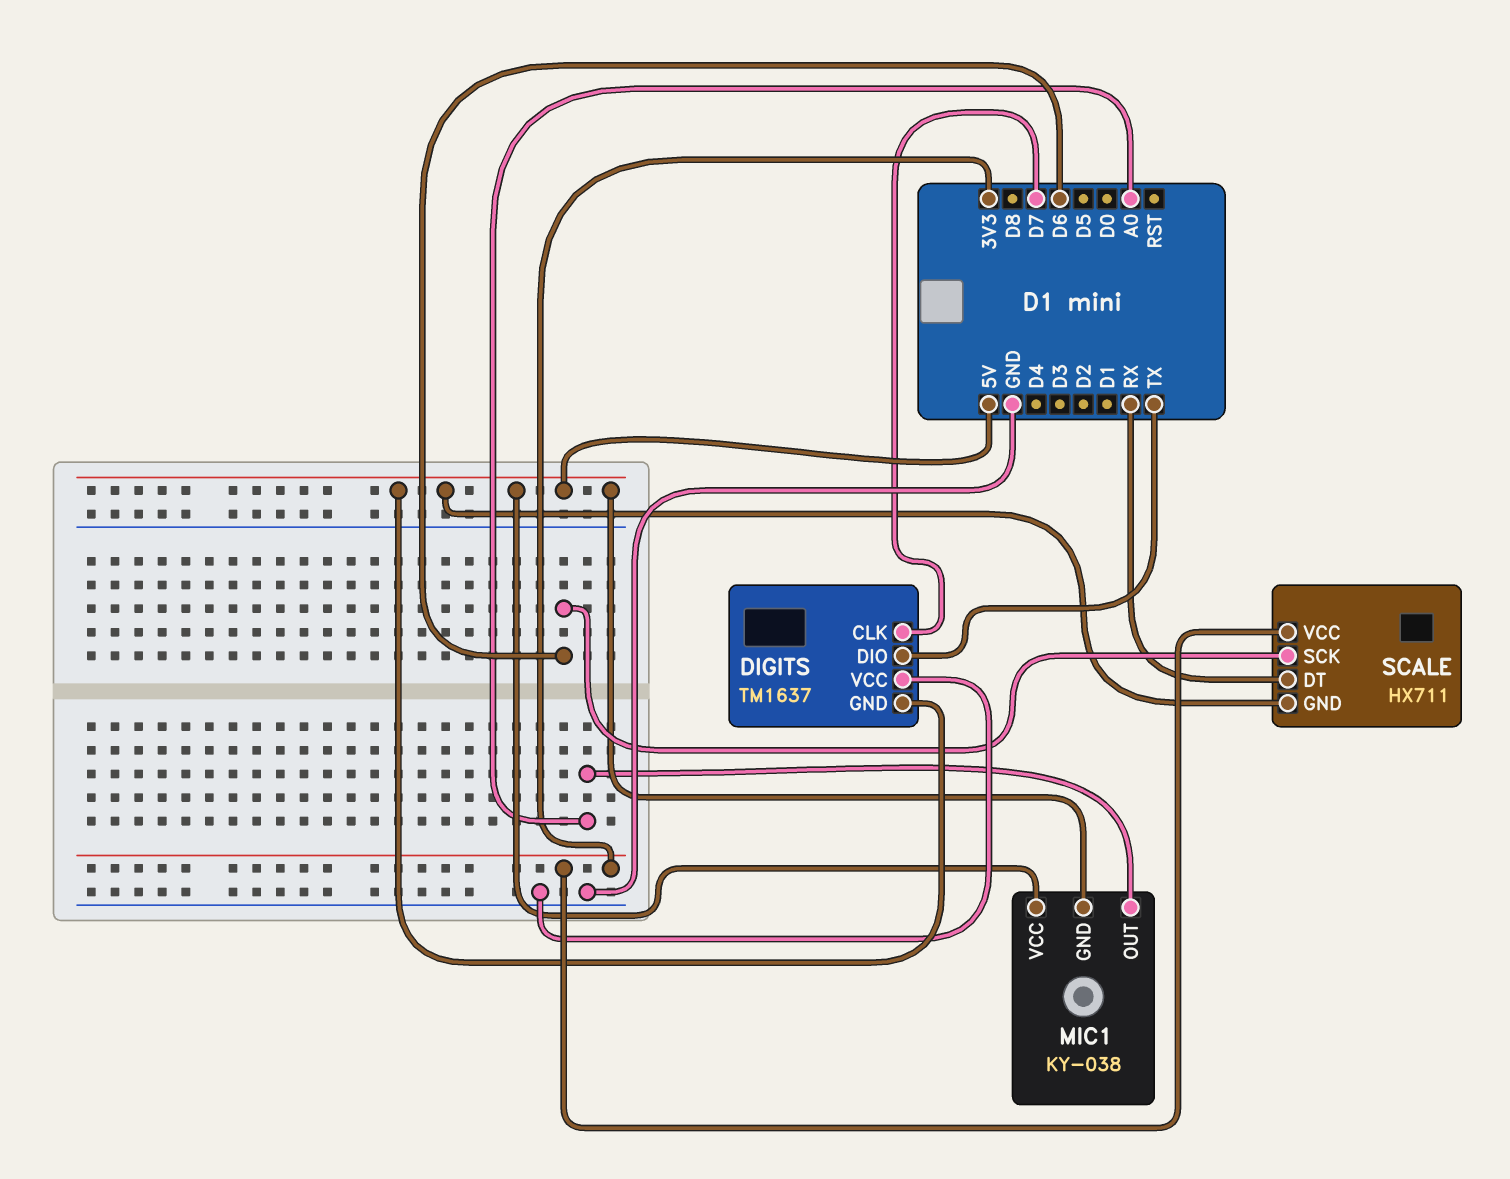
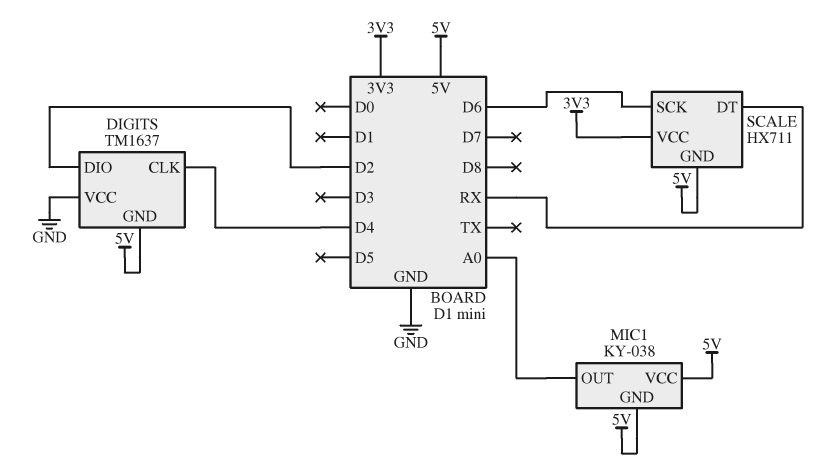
DIGITS pin CLK: D7 -> D4
DIGITS pin DIO: TX -> D2

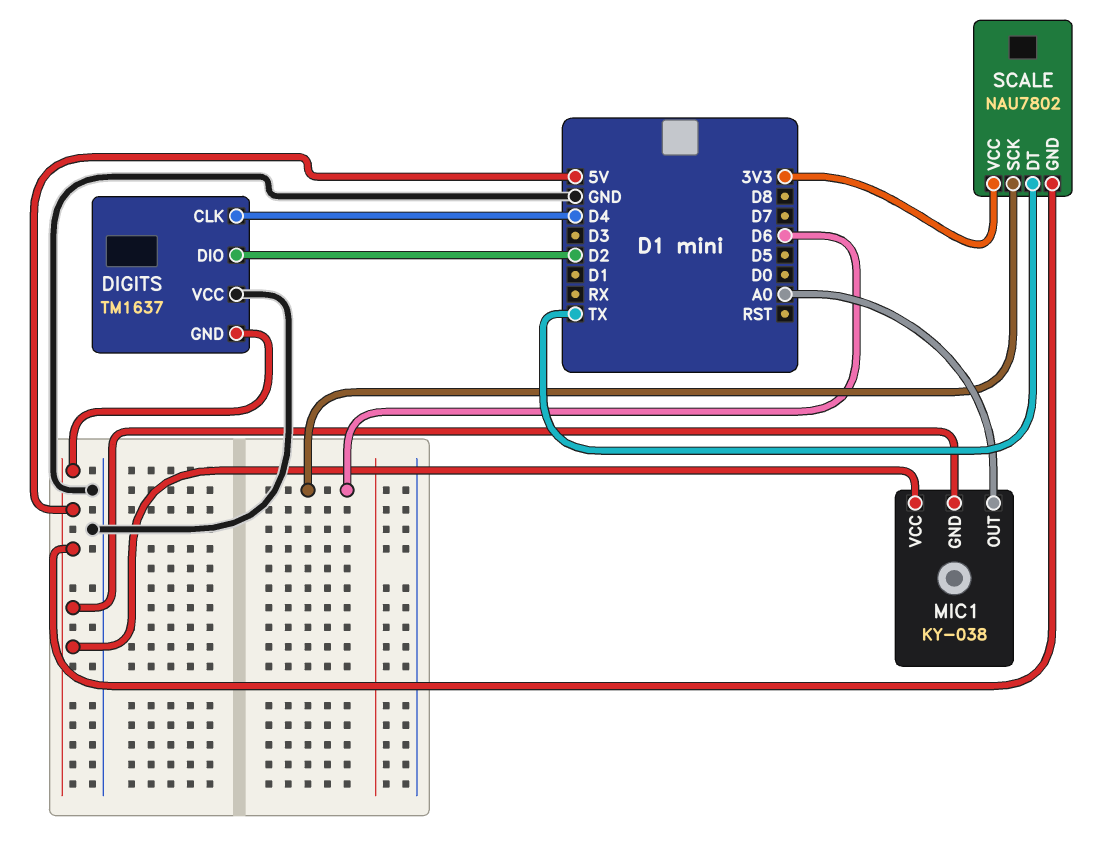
SCALE: HX711 -> NAU7802
SCALE pin DT: RX -> TX

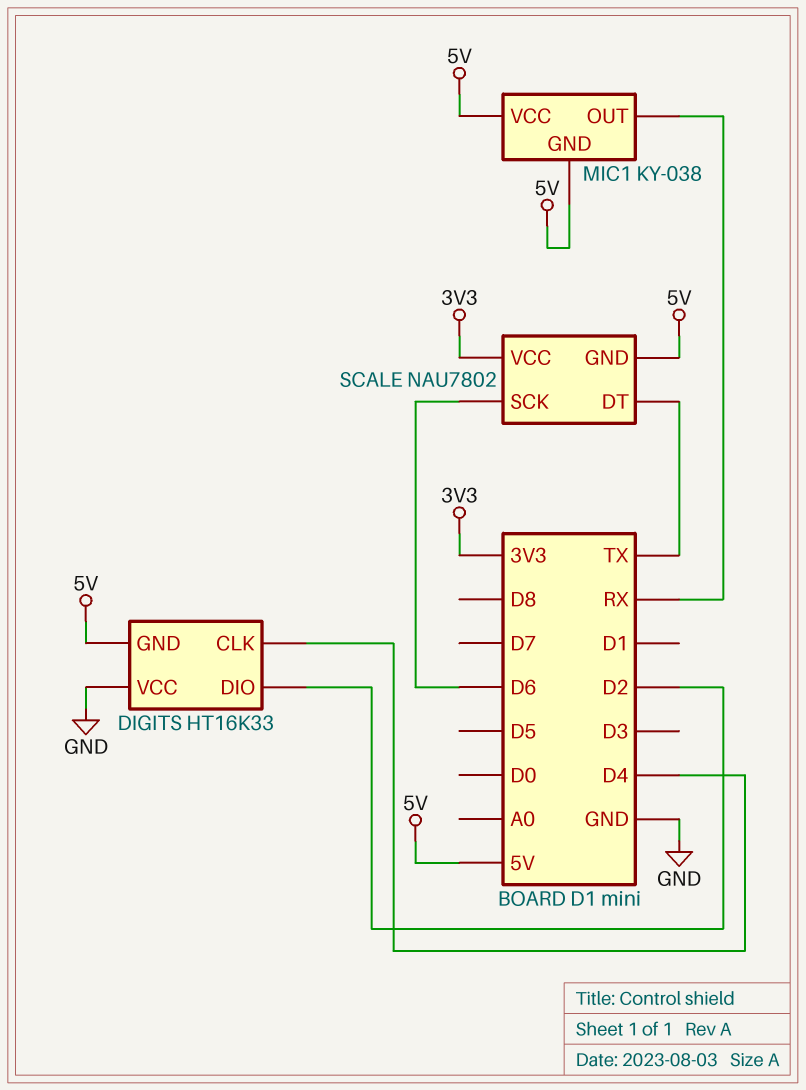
DIGITS: TM1637 -> HT16K33
MIC1 pin OUT: A0 -> RX

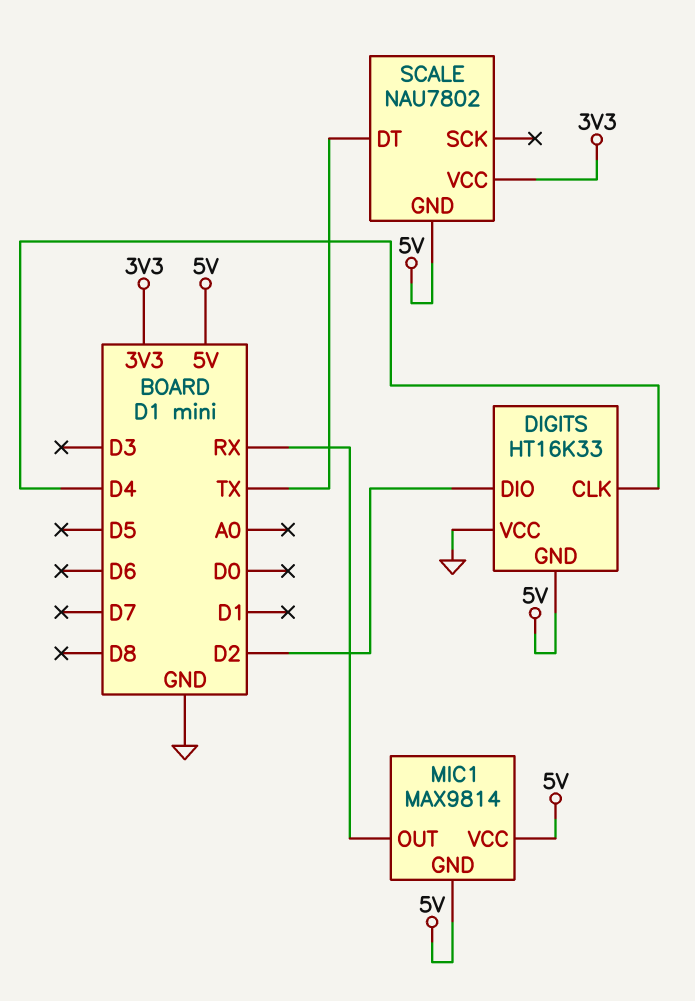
MIC1: KY-038 -> MAX9814
SCALE pin SCK: D6 -> none

